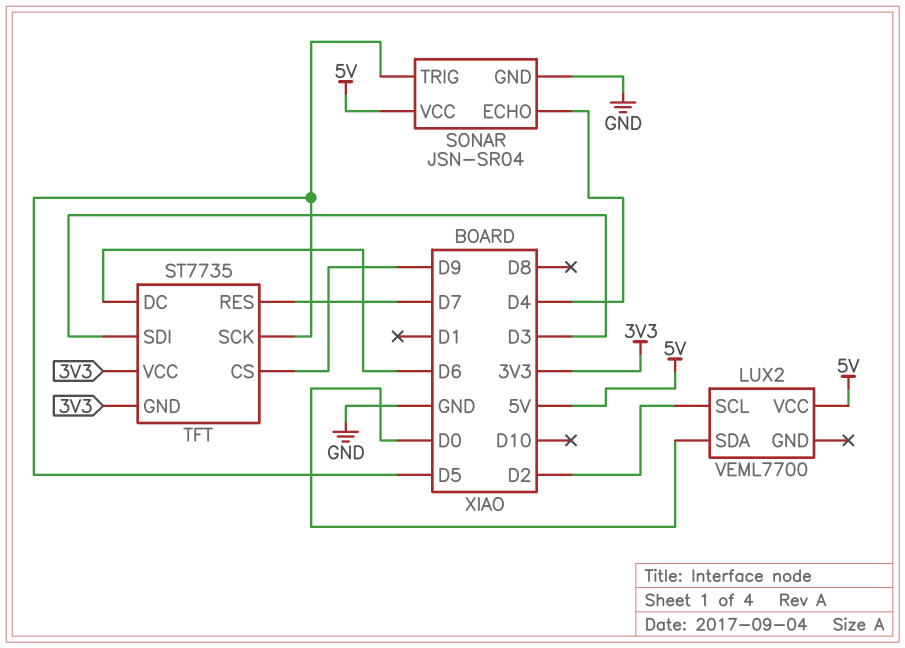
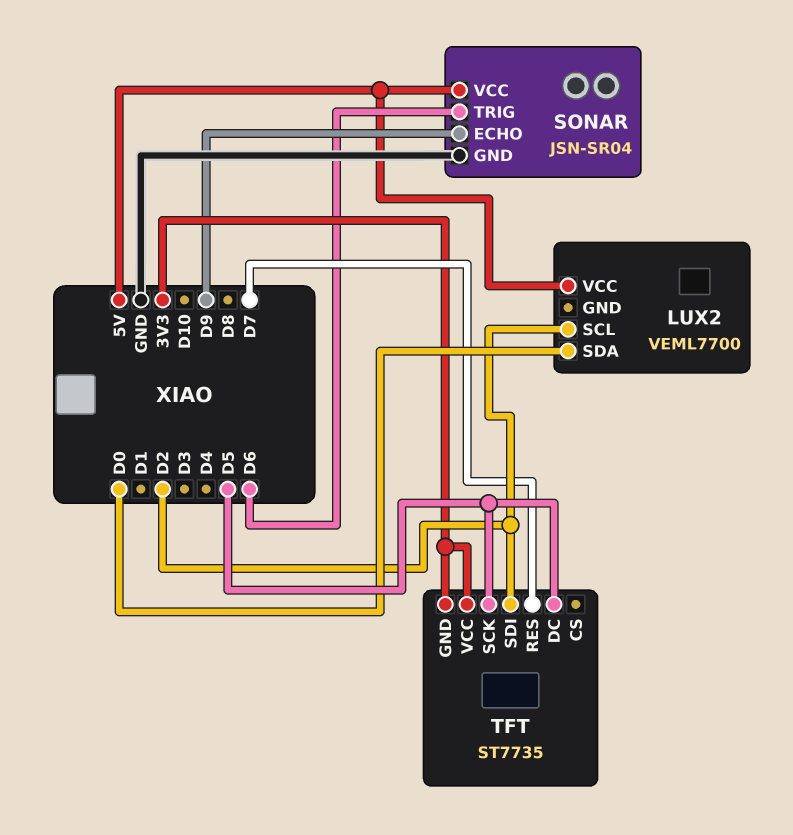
SONAR pin ECHO: D4 -> D9
SONAR pin TRIG: D5 -> D6
TFT pin CS: D9 -> none
TFT pin DC: D6 -> D5
TFT pin SDI: D3 -> D2

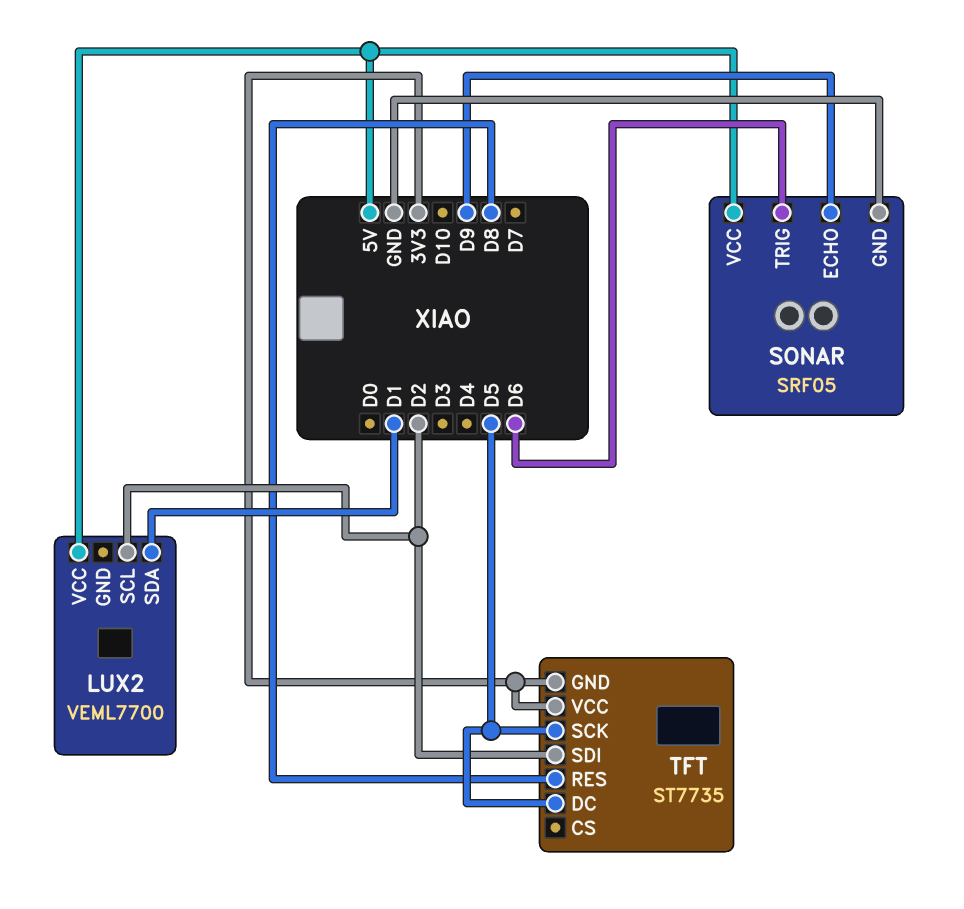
LUX2 pin SDA: D0 -> D1
SONAR: JSN-SR04 -> SRF05
TFT pin RES: D7 -> D8

